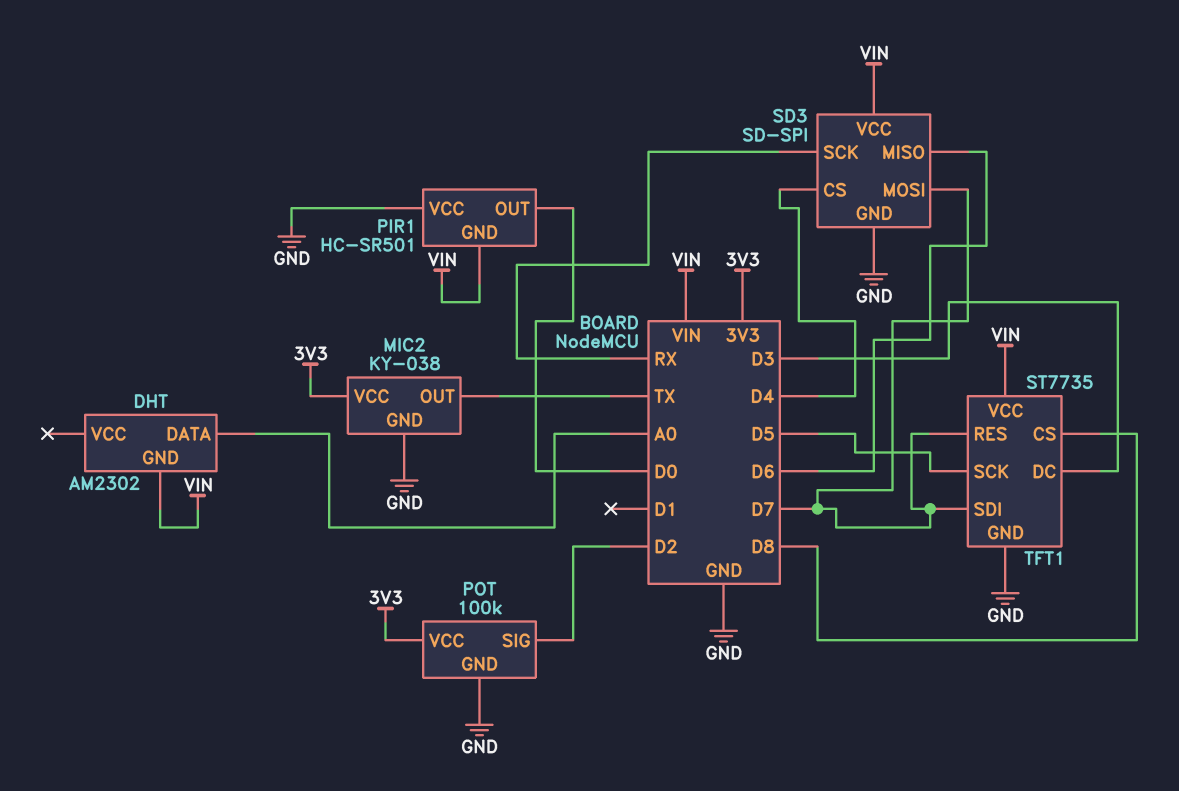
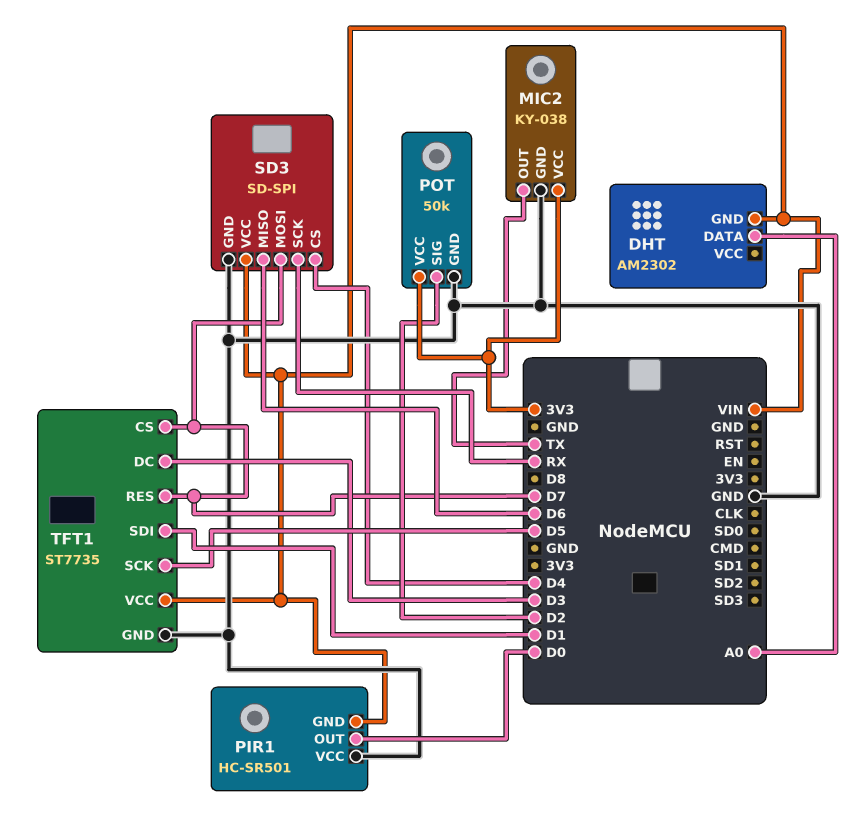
POT: 100k -> 50k
TFT1 pin CS: D8 -> D7
TFT1 pin SDI: D7 -> D1

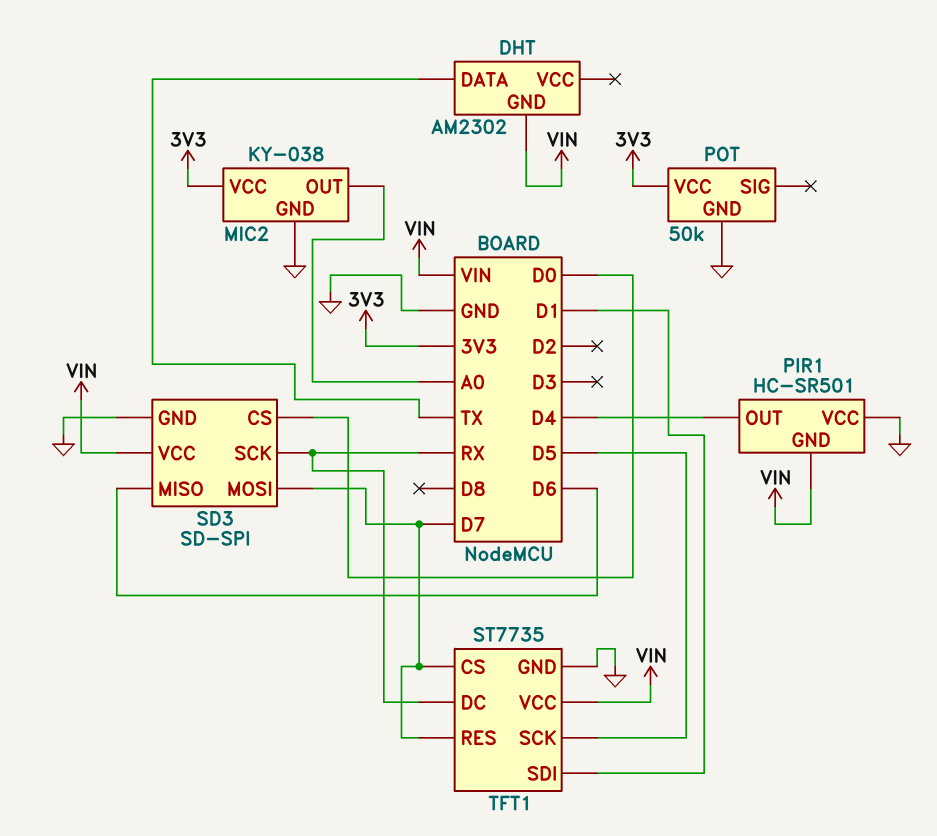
DHT pin DATA: A0 -> TX
MIC2 pin OUT: TX -> A0
PIR1 pin OUT: D0 -> D4
POT pin SIG: D2 -> none
SD3 pin CS: D4 -> D0
TFT1 pin DC: D3 -> RX

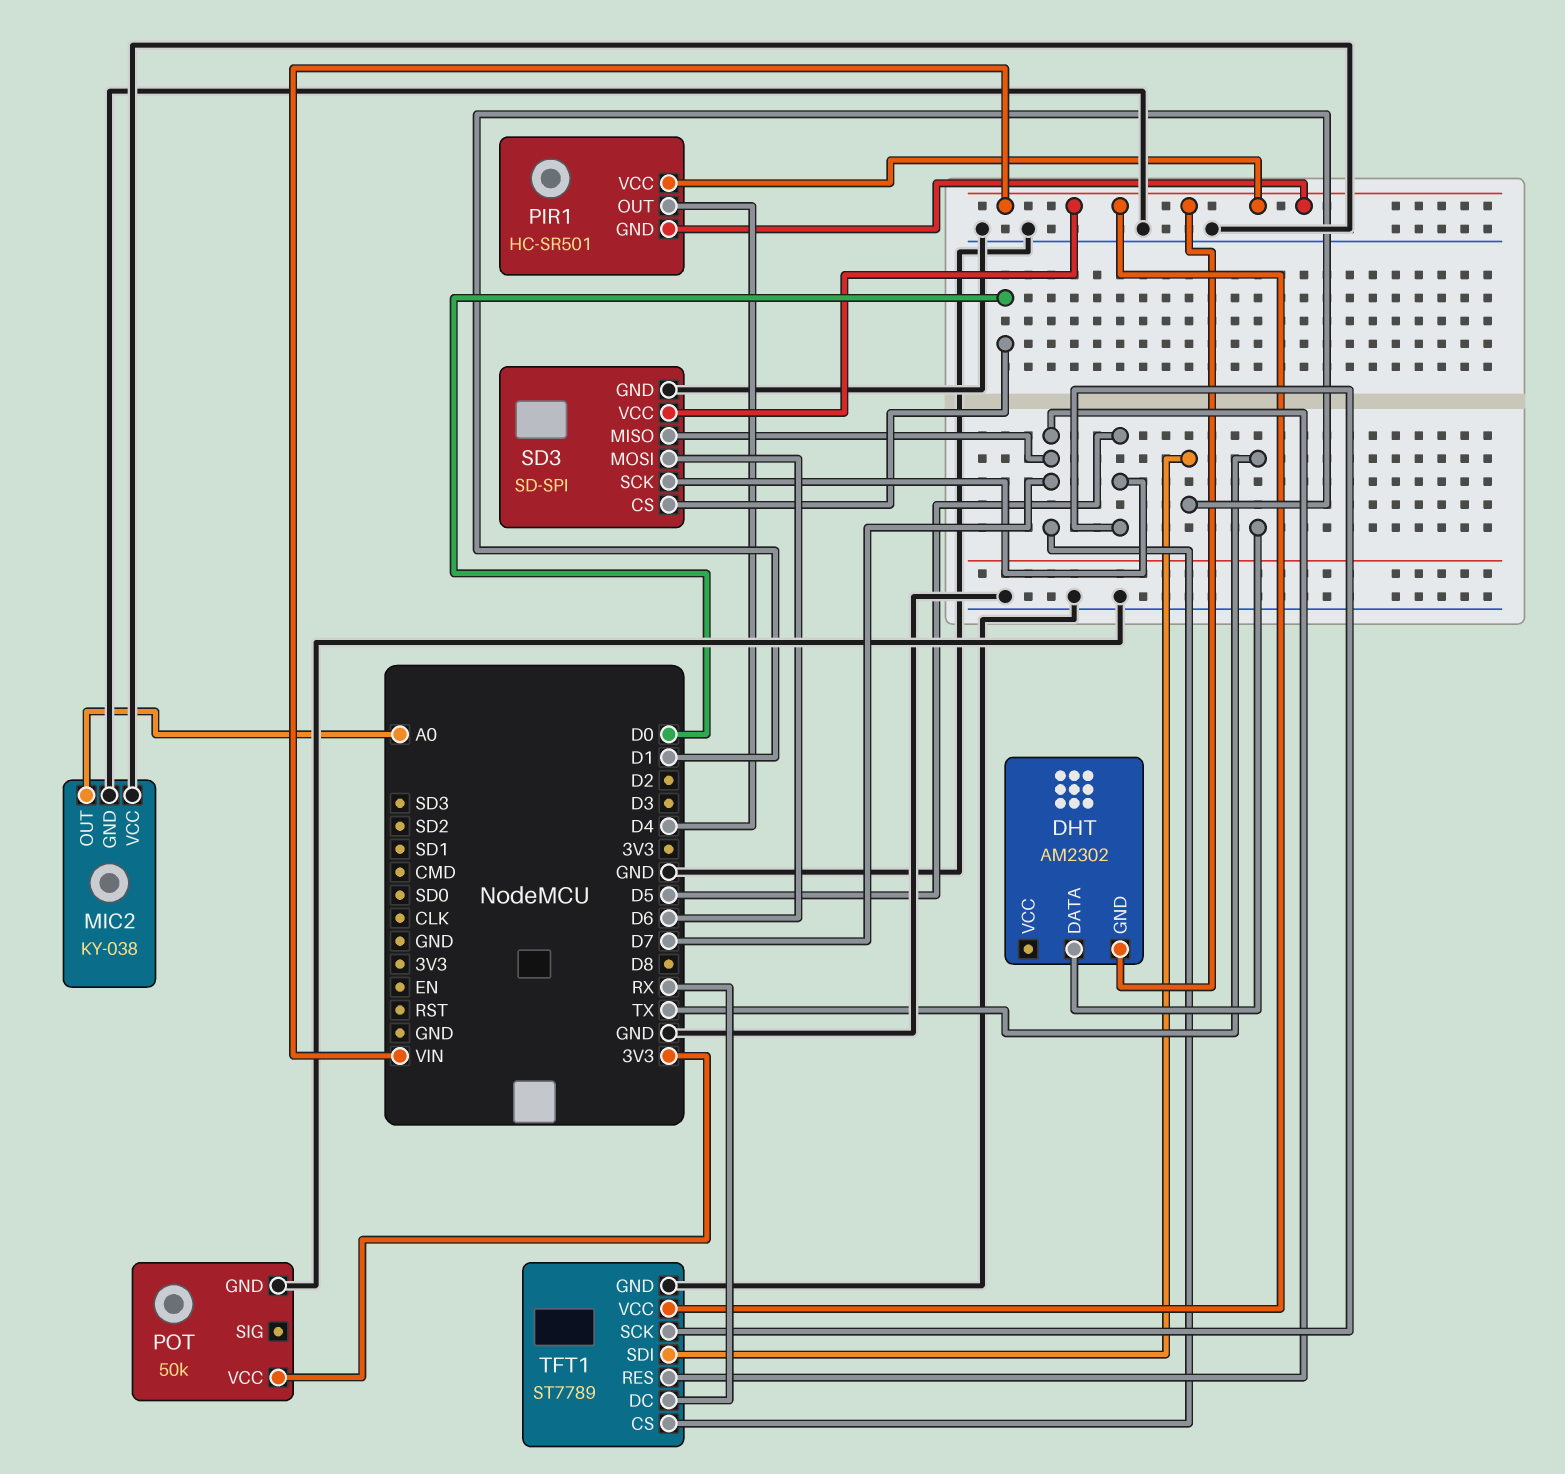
MIC2 pin VCC: 3V3 -> GND
PIR1 pin VCC: GND -> VIN
SD3 pin MISO: D6 -> D7
SD3 pin MOSI: D7 -> D6
SD3 pin SCK: RX -> D5
TFT1: ST7735 -> ST7789

